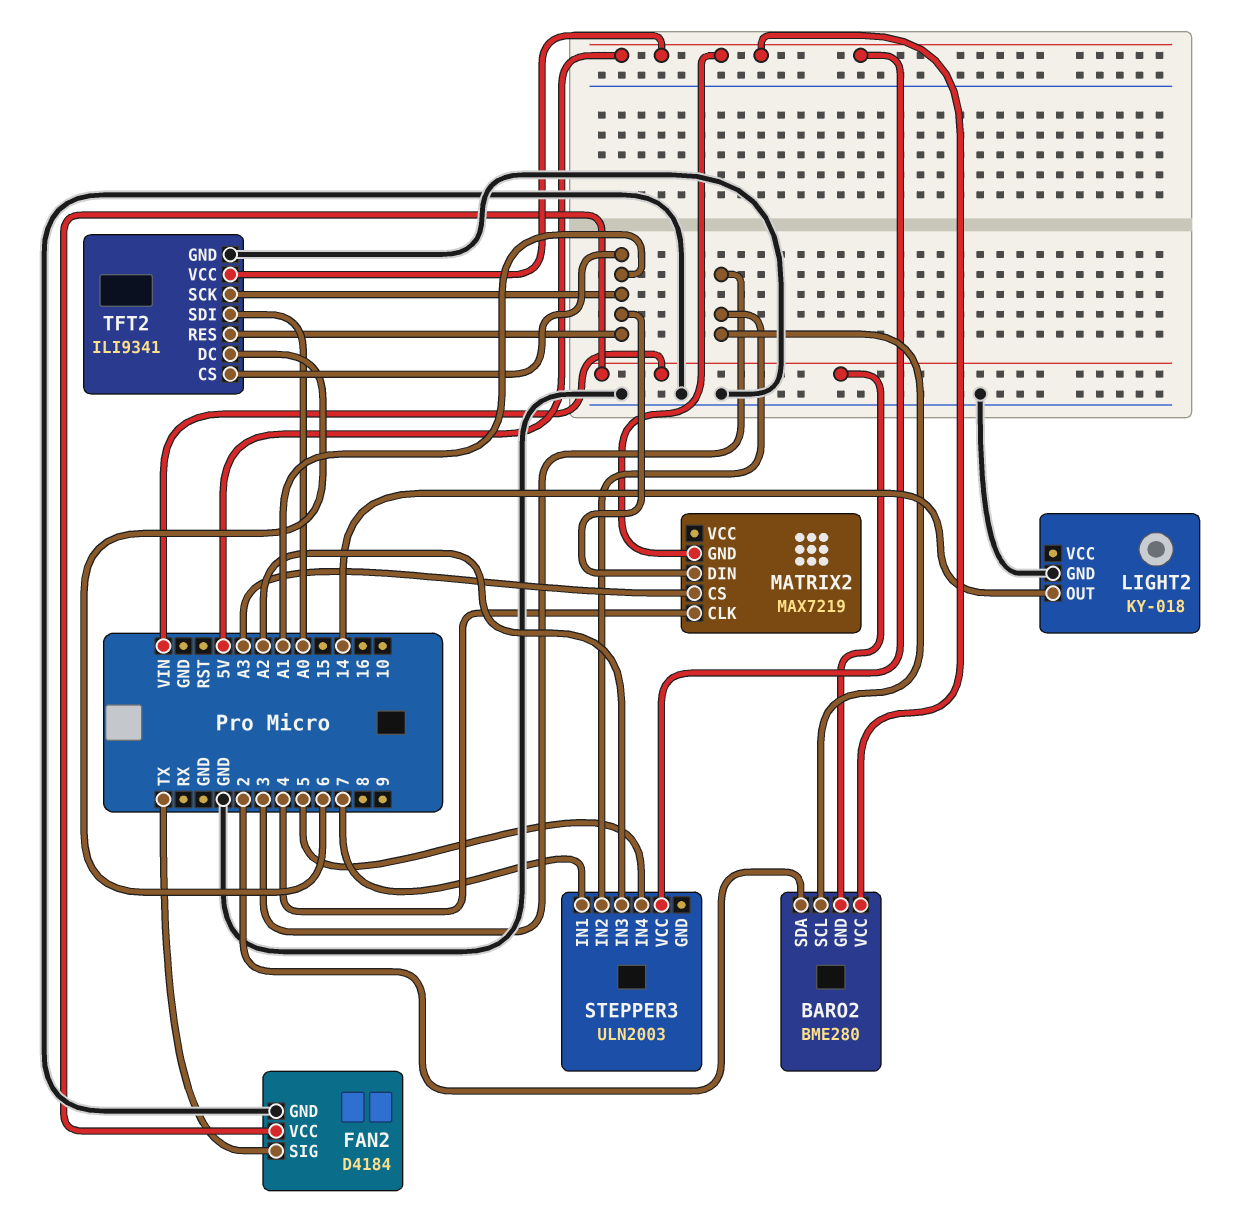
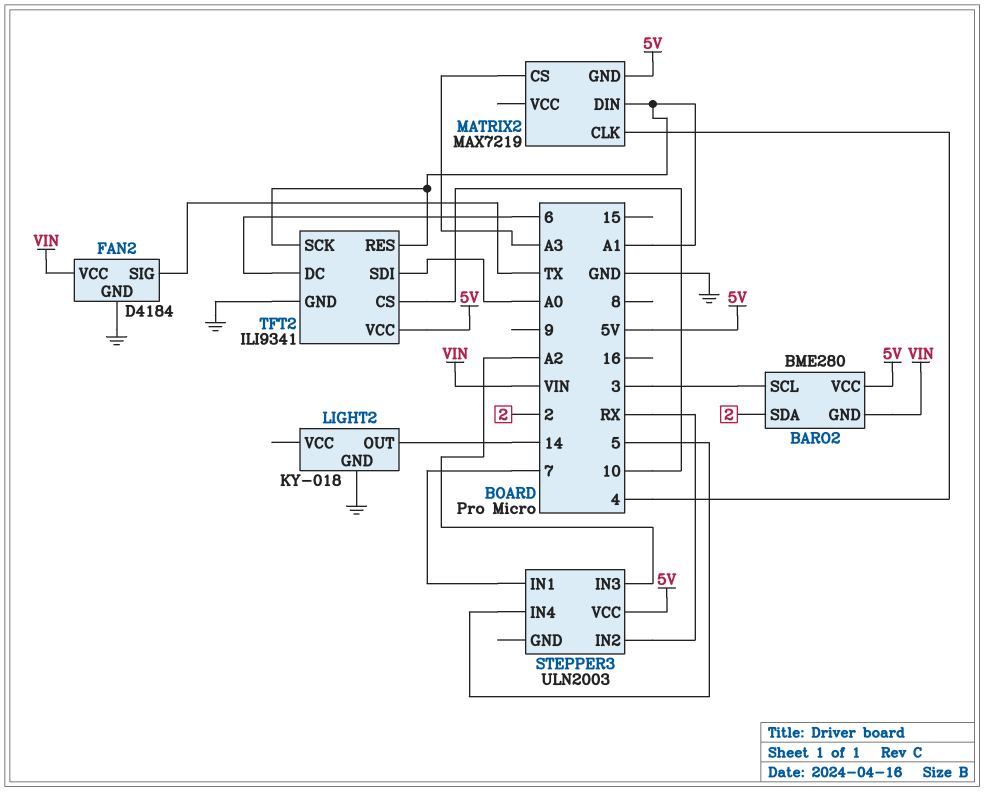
STEPPER3 pin IN2: 3 -> RX
TFT2 pin CS: A1 -> 10

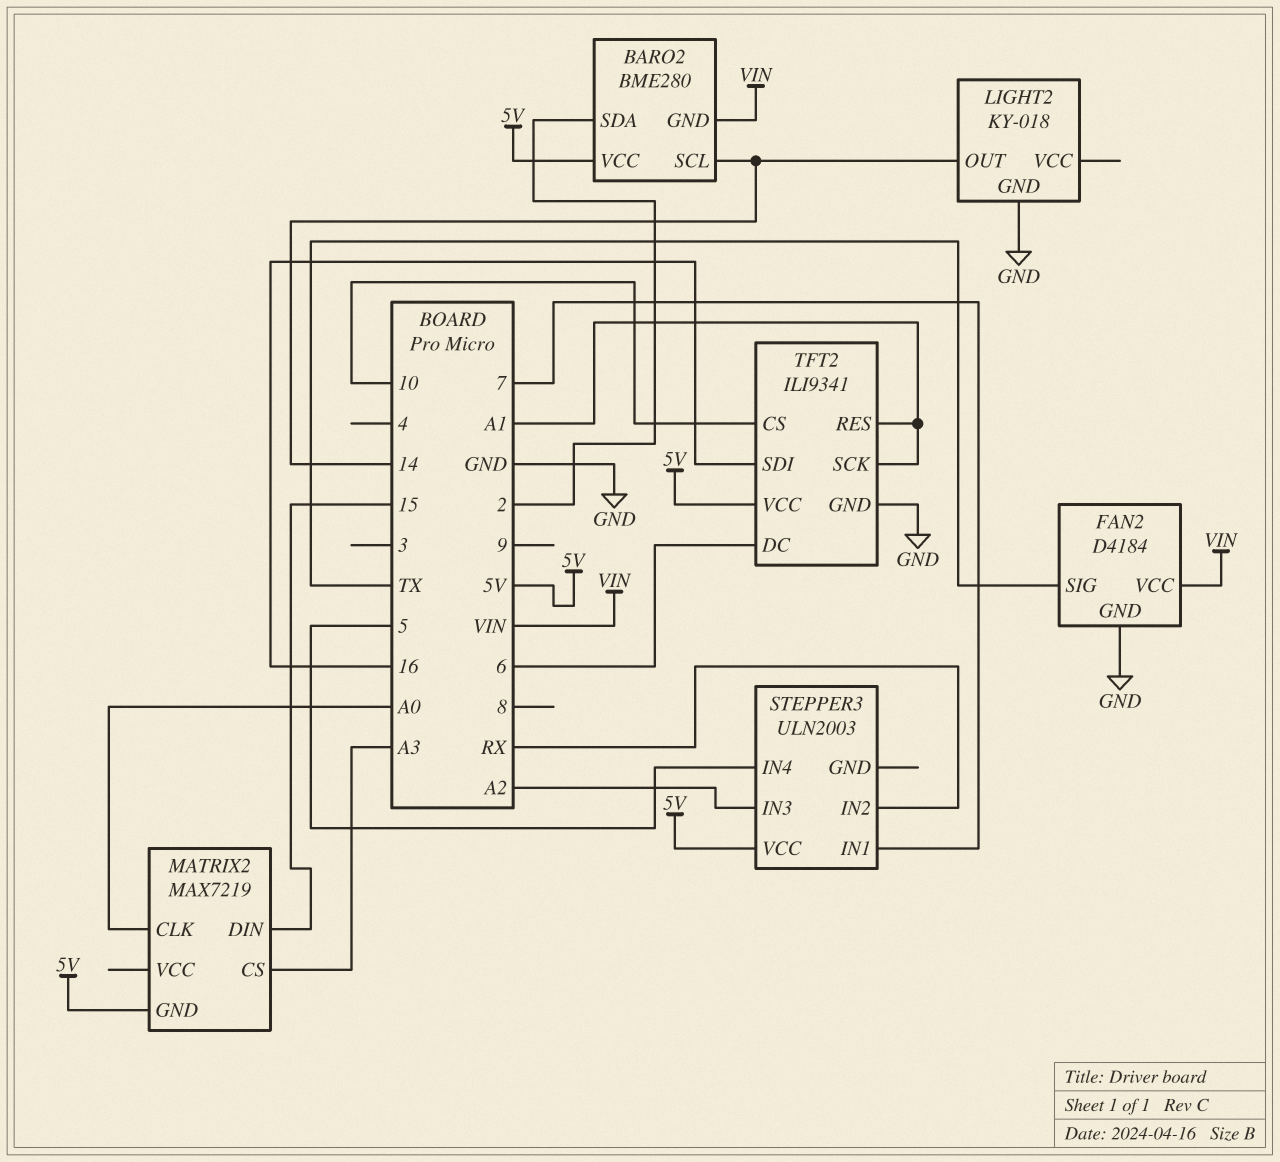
BARO2 pin SCL: 3 -> 14
MATRIX2 pin CLK: 4 -> A0
MATRIX2 pin DIN: A1 -> 15
TFT2 pin SDI: A0 -> 16

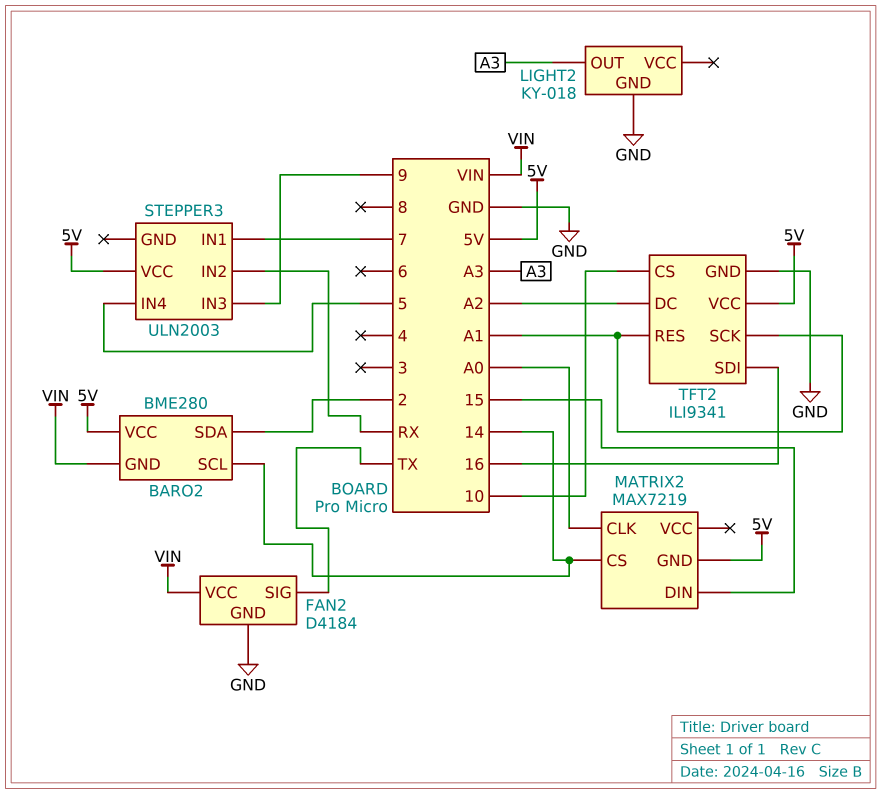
LIGHT2 pin OUT: 14 -> A3
MATRIX2 pin CS: A3 -> 14
STEPPER3 pin IN3: A2 -> 9
TFT2 pin DC: 6 -> A2

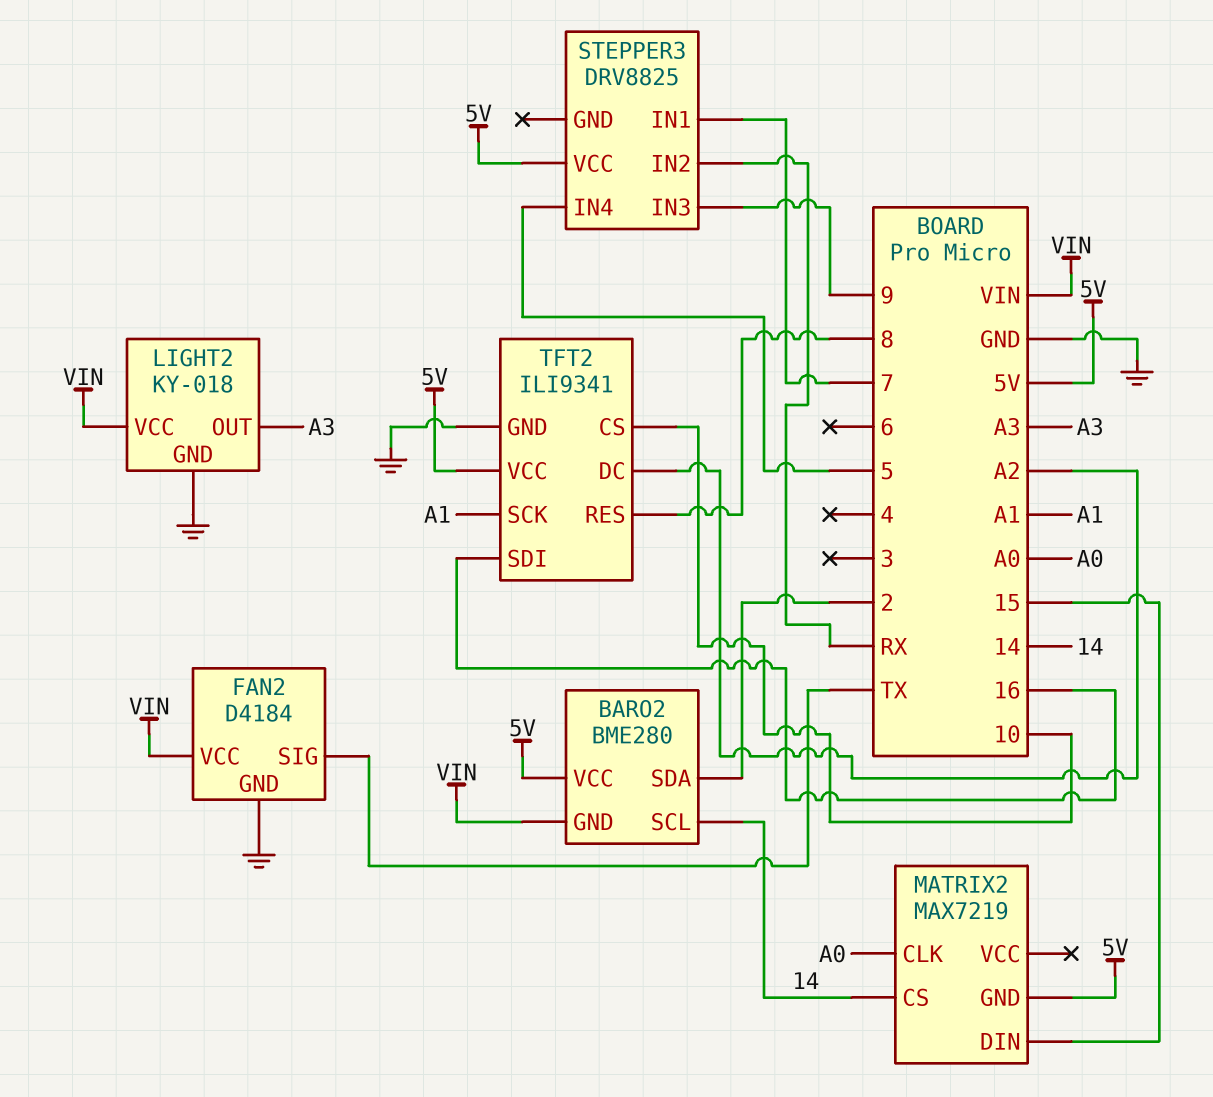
LIGHT2 pin VCC: none -> VIN
STEPPER3: ULN2003 -> DRV8825
TFT2 pin RES: A1 -> 8

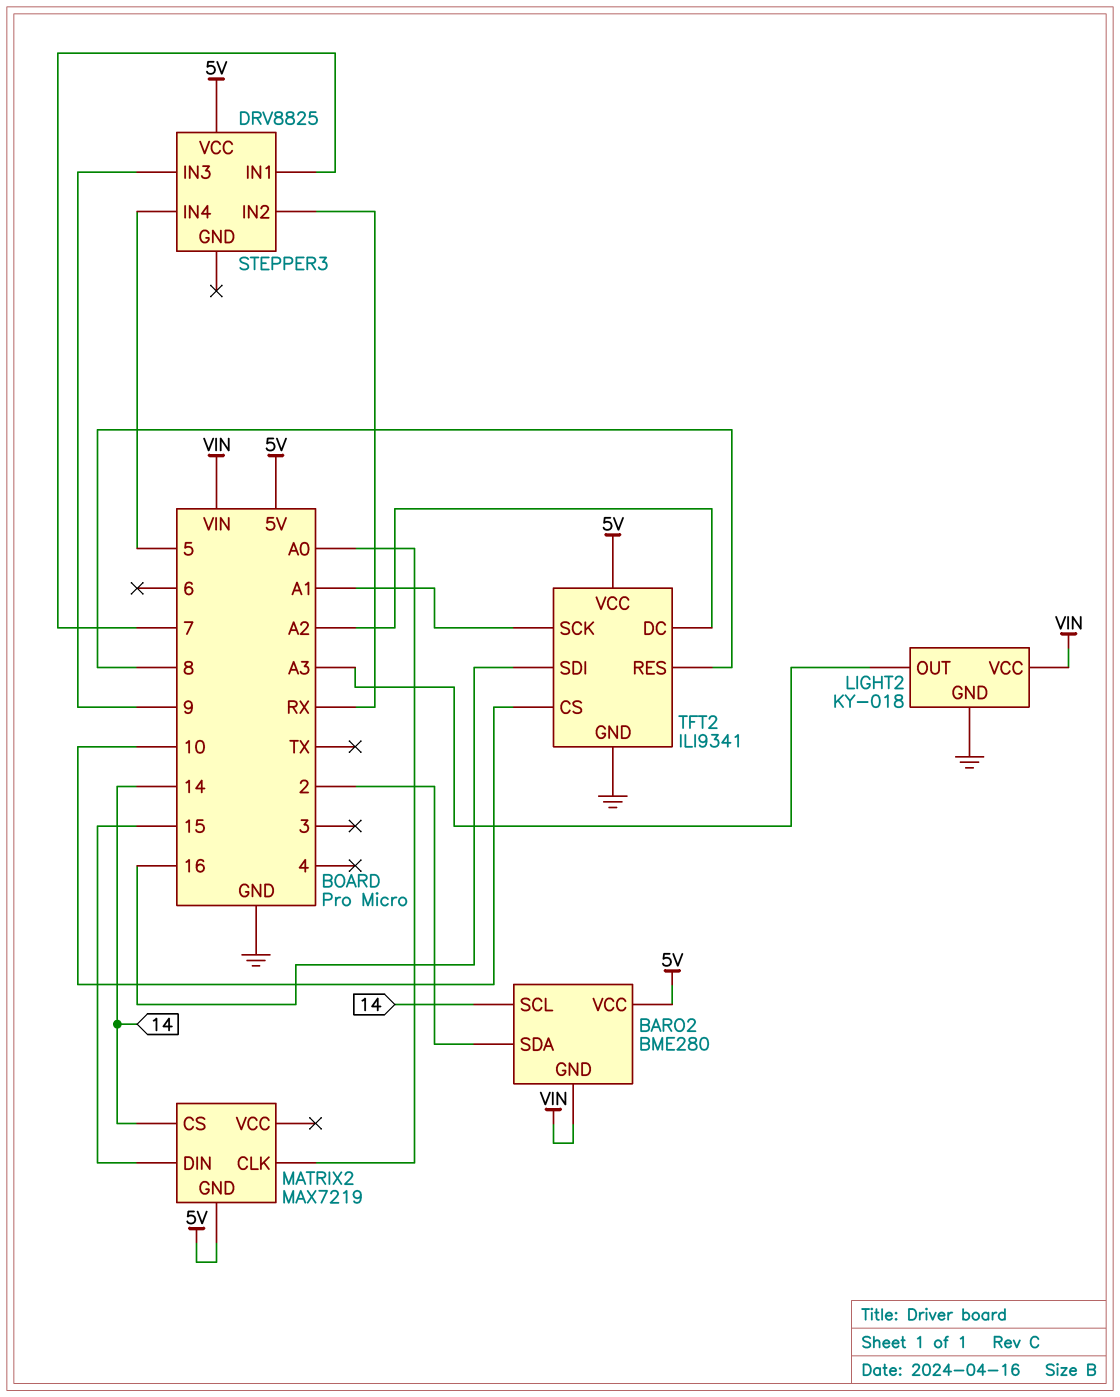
FAN2: D4184 -> none
FAN2 pin GND: GND -> none
FAN2 pin SIG: TX -> none
FAN2 pin VCC: VIN -> none

